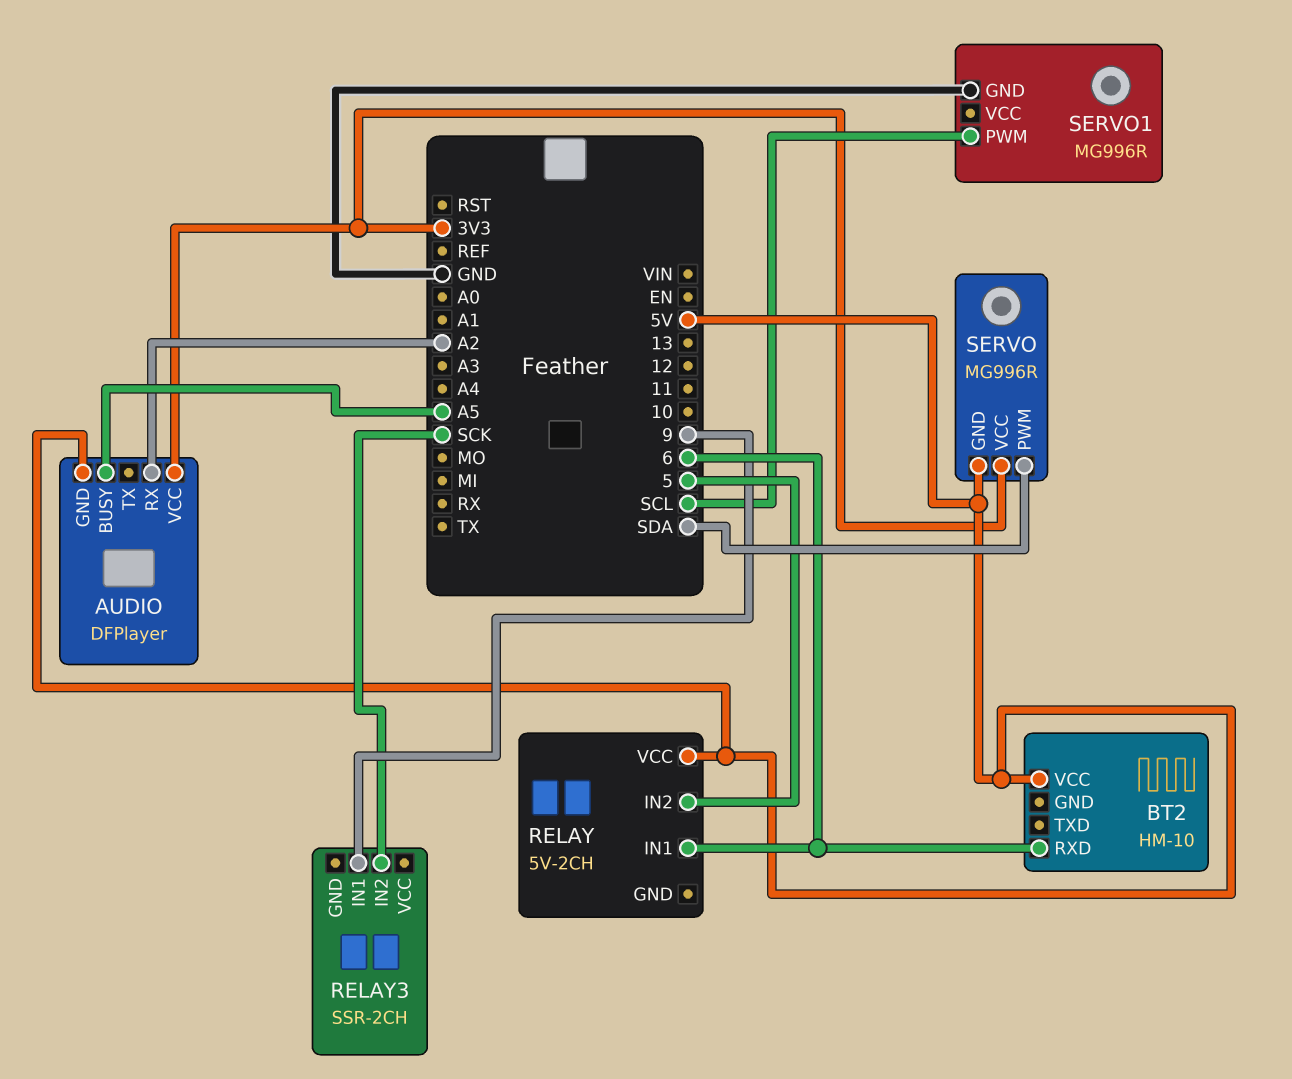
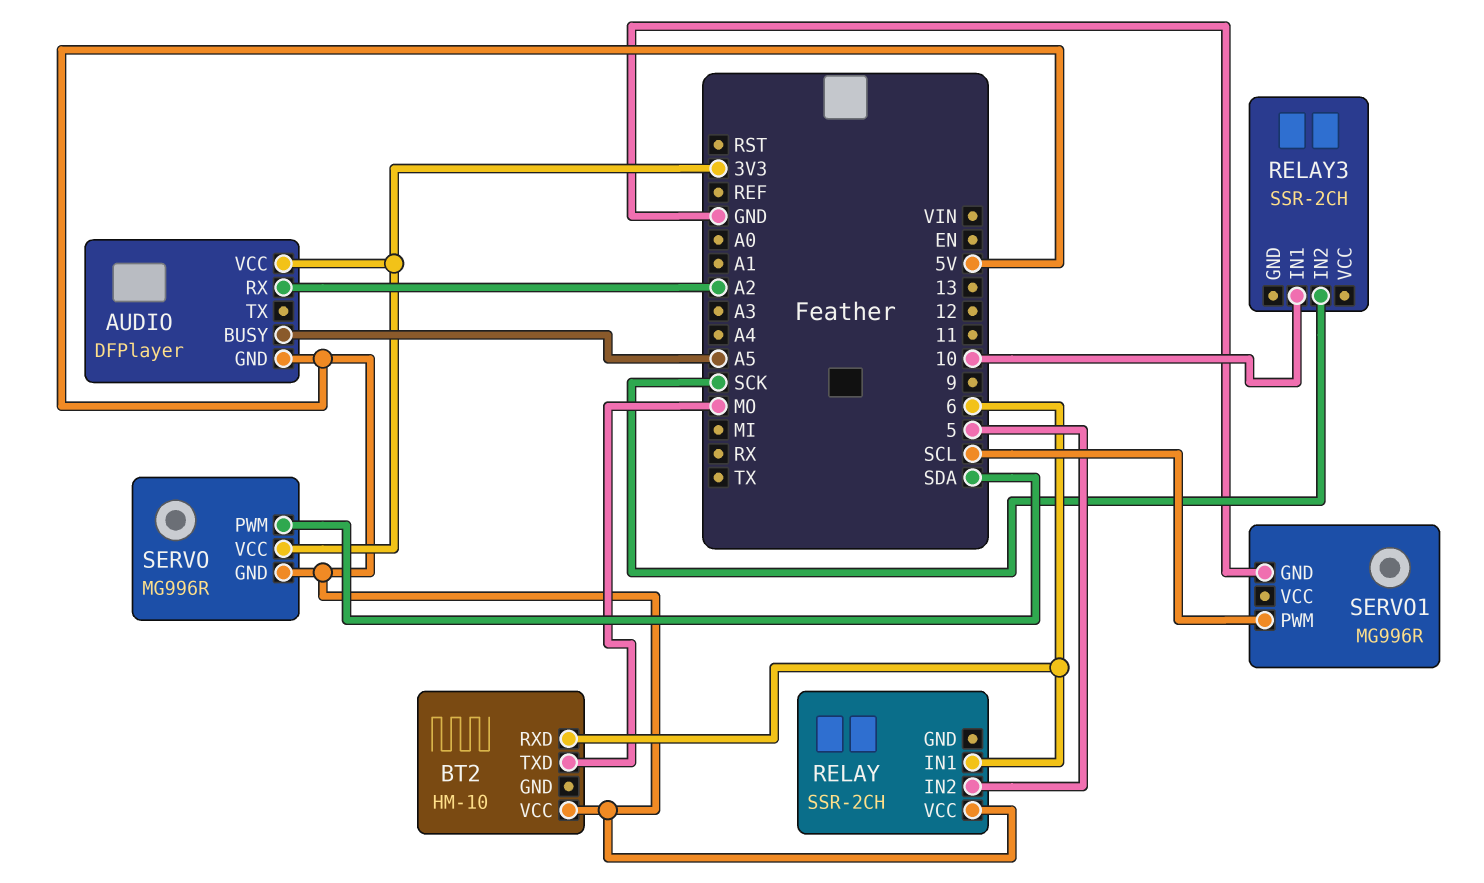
BT2 pin TXD: none -> MO
RELAY: 5V-2CH -> SSR-2CH
RELAY3 pin IN1: 9 -> 10

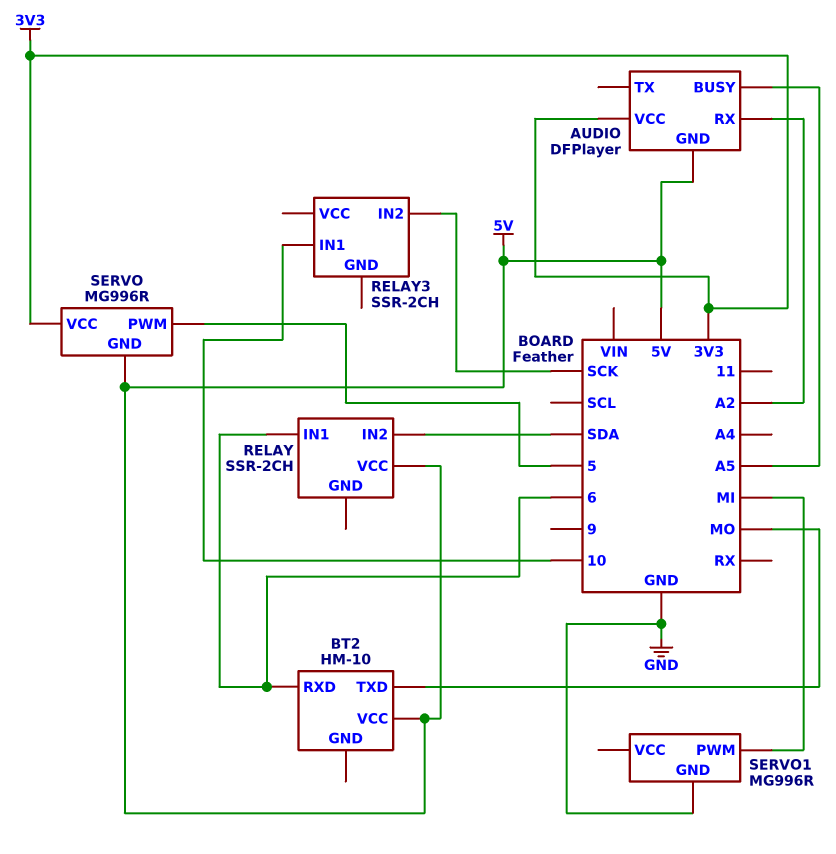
RELAY pin IN2: 5 -> SDA
SERVO pin PWM: SDA -> 5
SERVO1 pin PWM: SCL -> MI

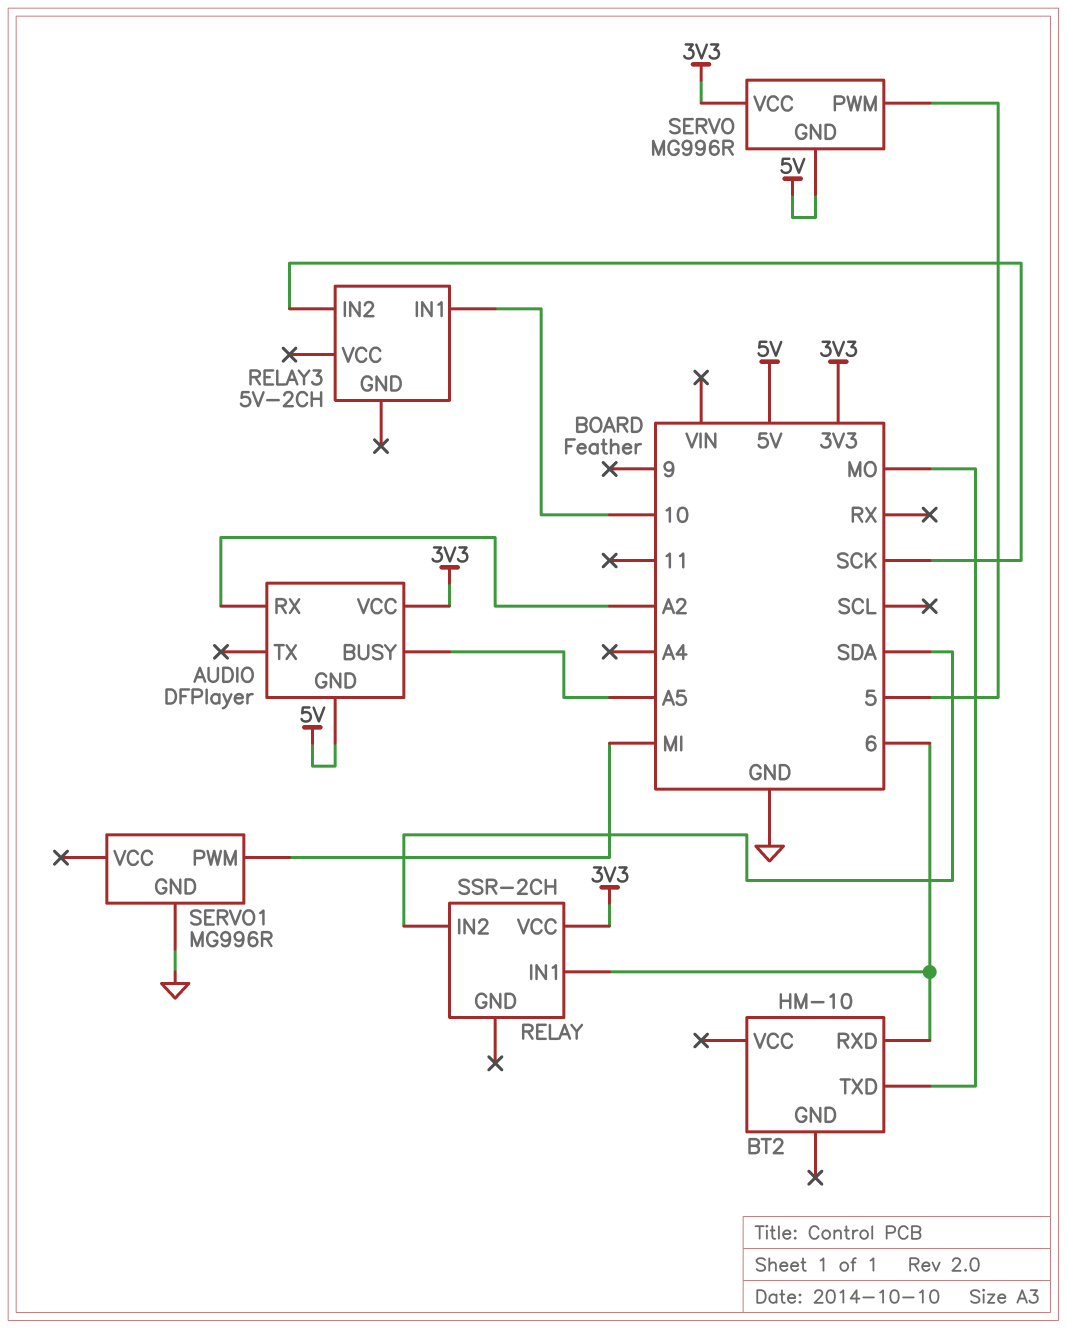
BT2 pin VCC: 5V -> none
RELAY pin VCC: 5V -> 3V3
RELAY3: SSR-2CH -> 5V-2CH

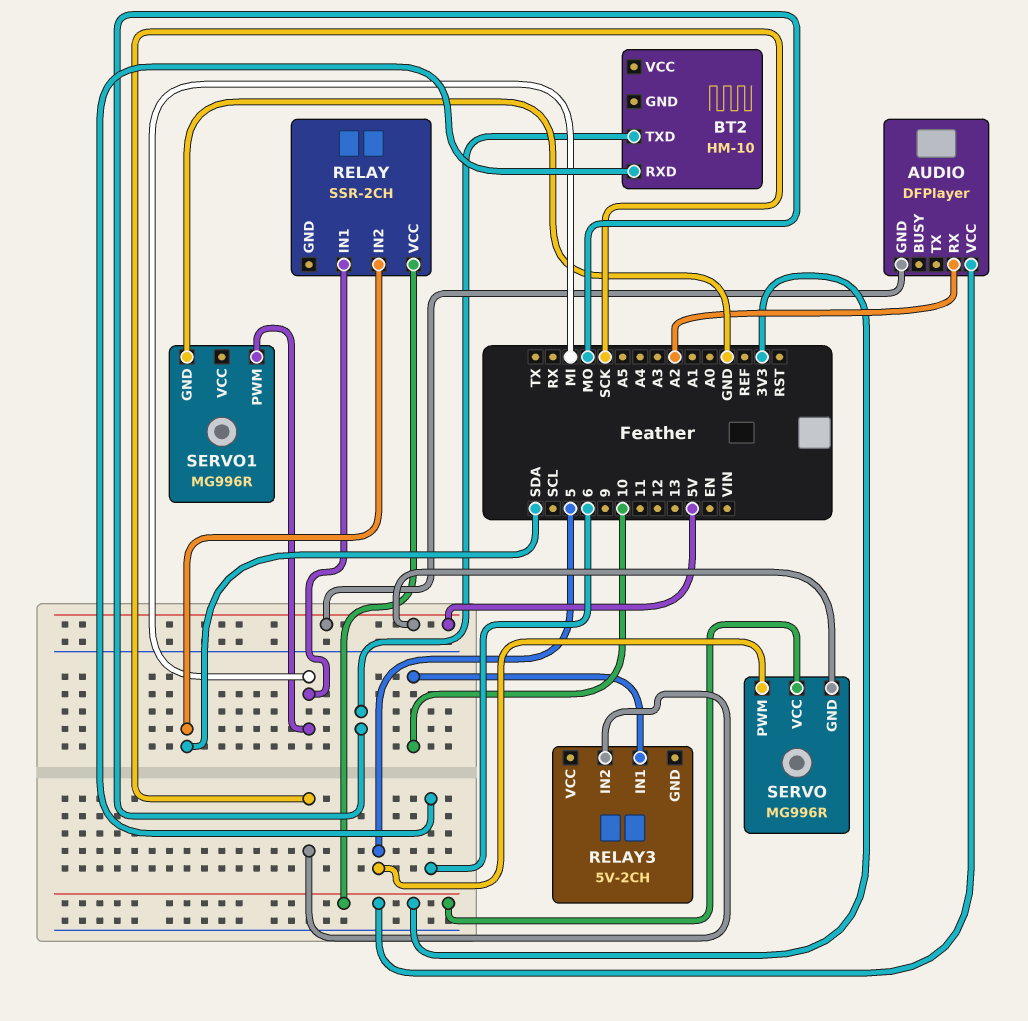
AUDIO pin BUSY: A5 -> none
RELAY pin IN1: 6 -> MI

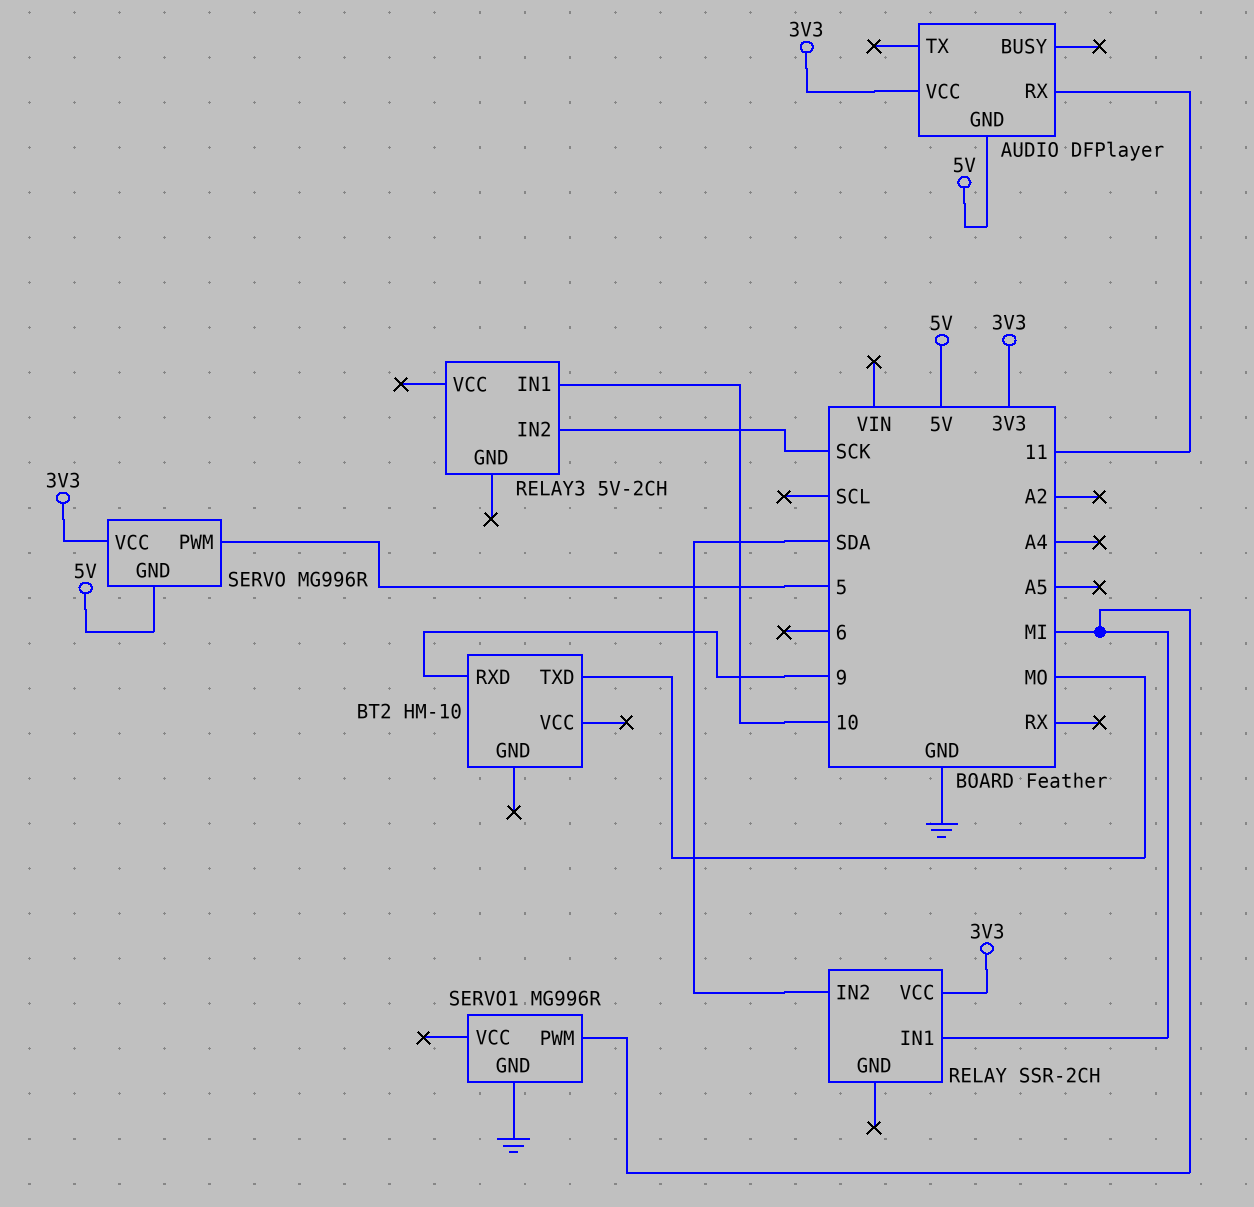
AUDIO pin RX: A2 -> 11
BT2 pin RXD: 6 -> 9

